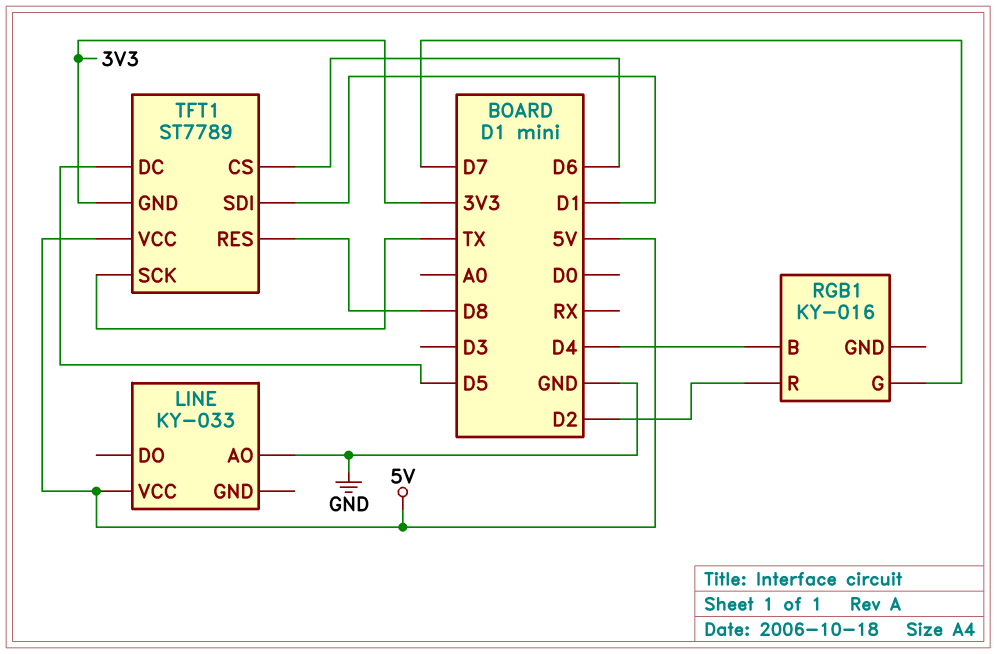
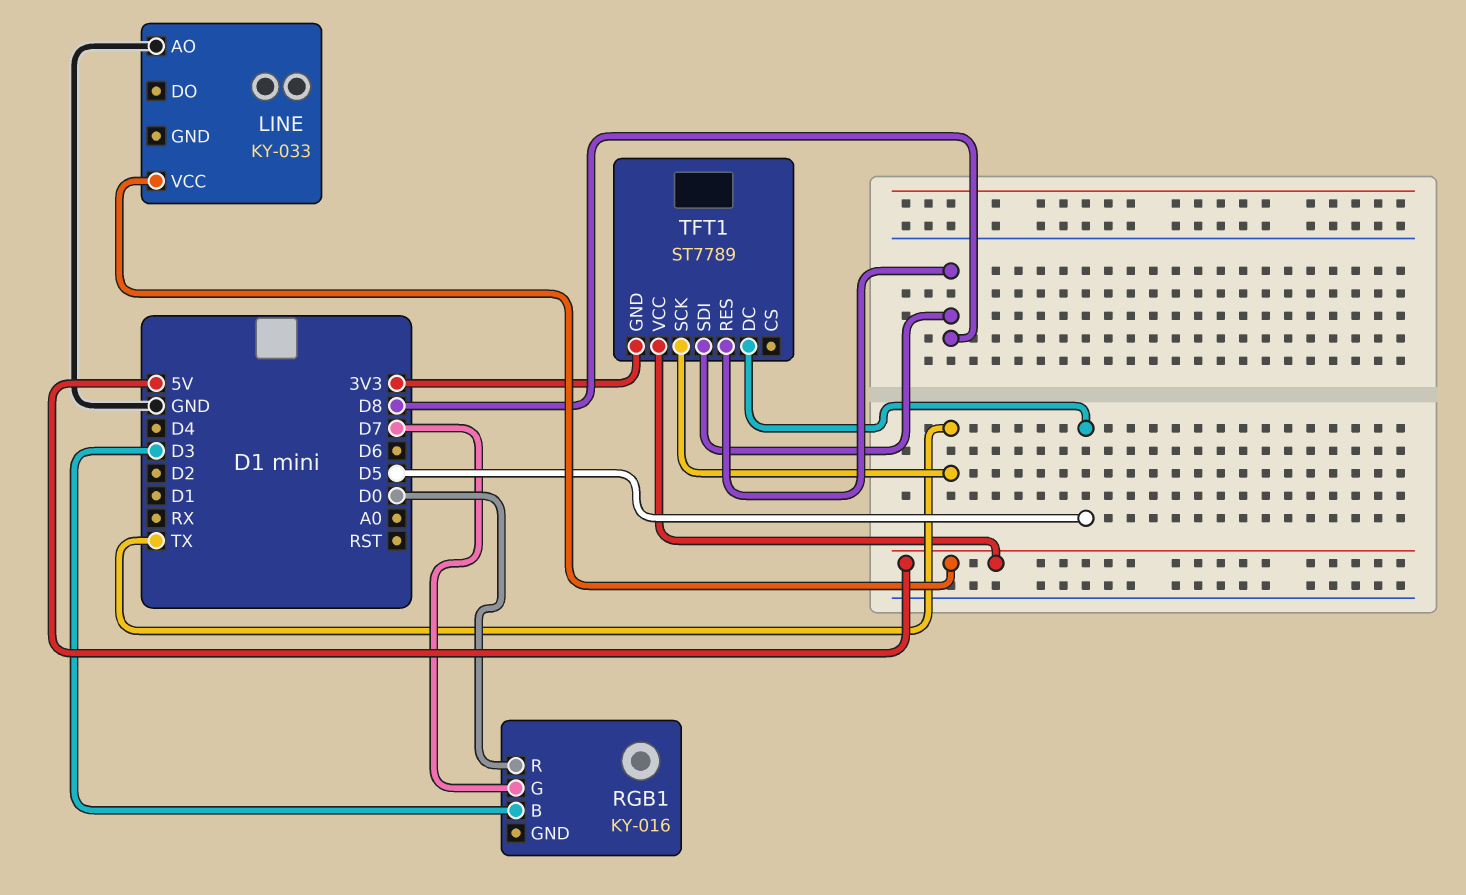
RGB1 pin B: D4 -> D3
RGB1 pin R: D2 -> D0
TFT1 pin CS: D6 -> none
TFT1 pin SDI: D1 -> D8

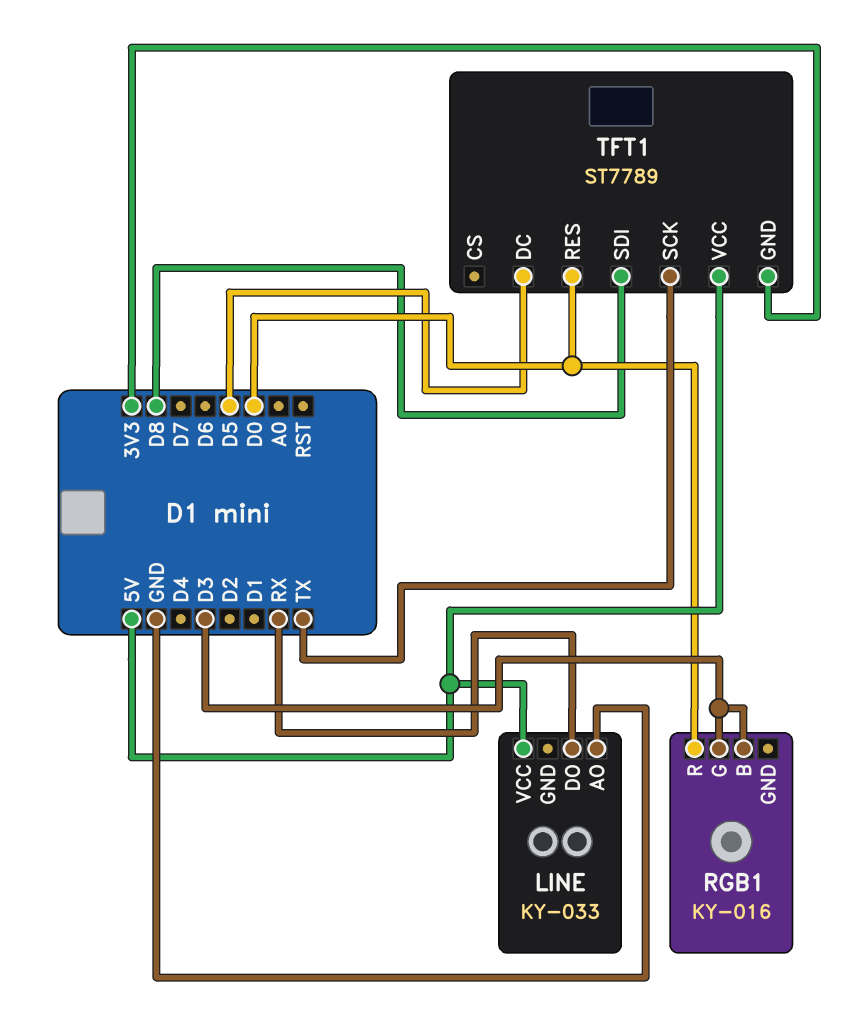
LINE pin DO: none -> RX
RGB1 pin G: D7 -> D3
TFT1 pin RES: D8 -> D0

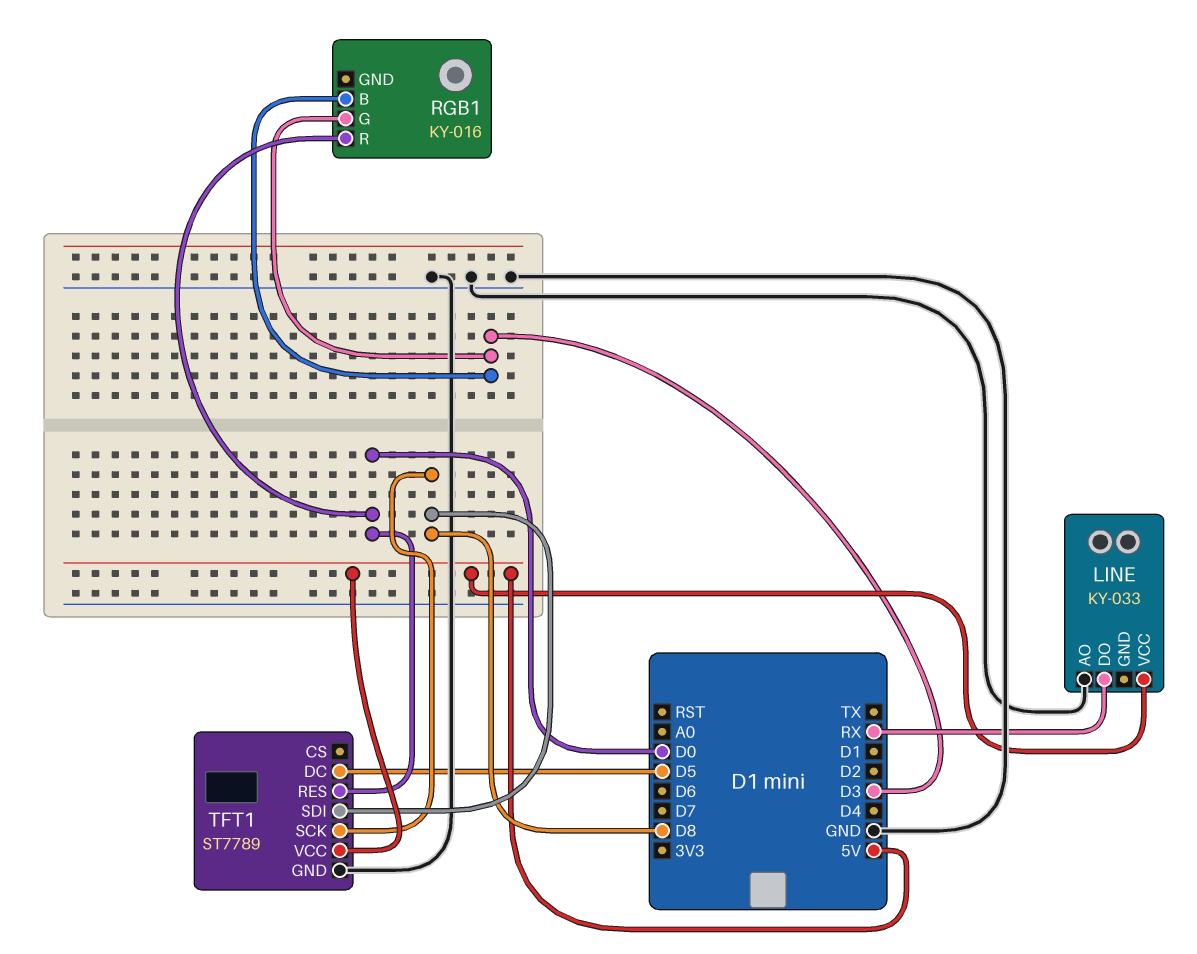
TFT1 pin GND: 3V3 -> GND
TFT1 pin SCK: TX -> D8

